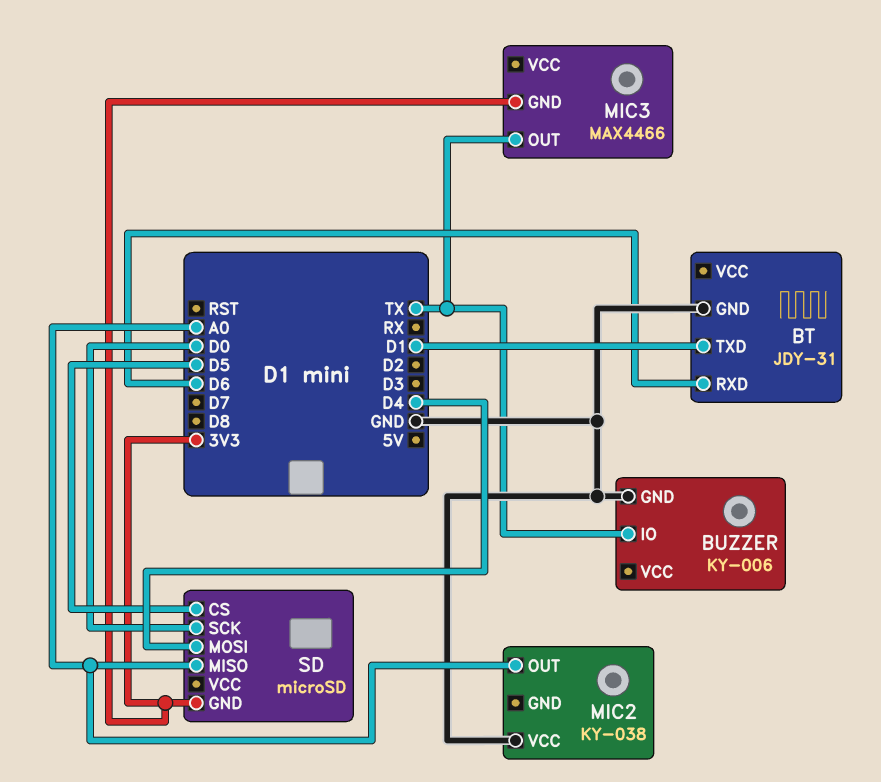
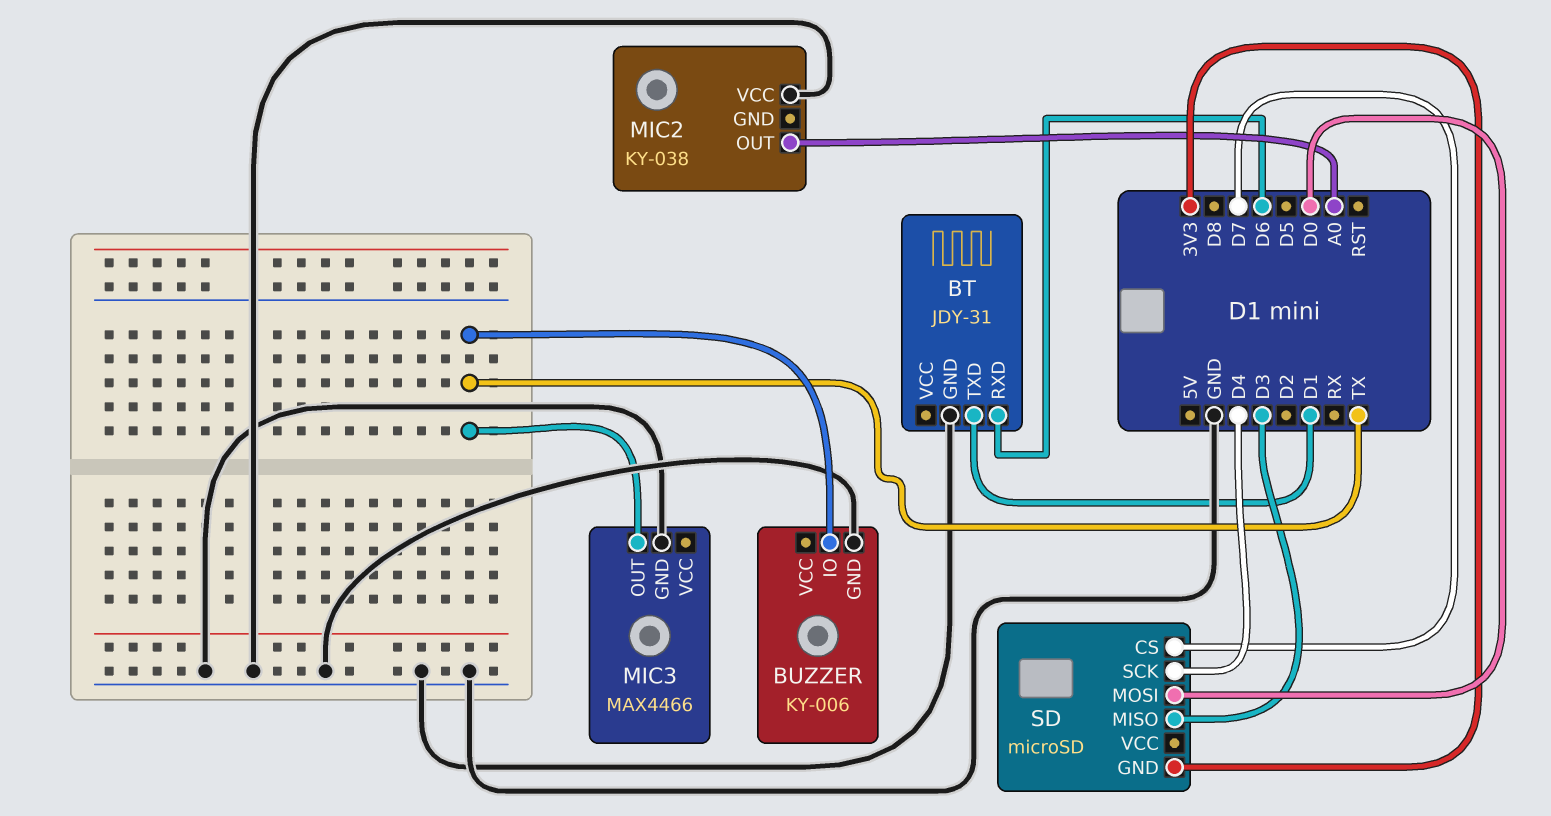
MIC3 pin GND: 3V3 -> GND
SD pin CS: D5 -> D7
SD pin MISO: A0 -> D3
SD pin MOSI: D4 -> D0
SD pin SCK: D0 -> D4

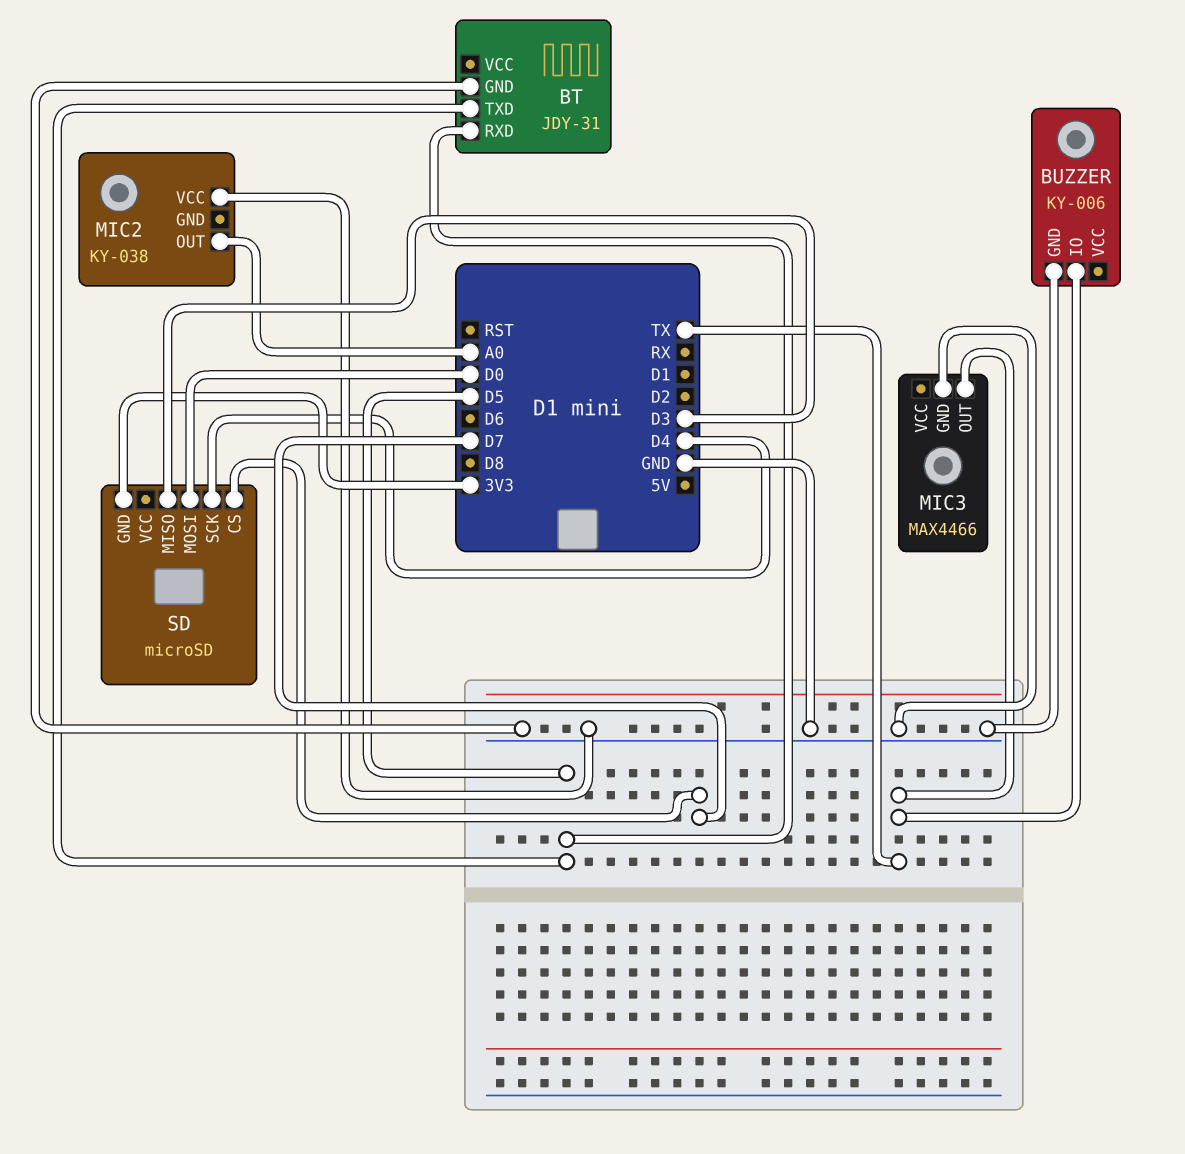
BT pin RXD: D6 -> D5
BT pin TXD: D1 -> D5

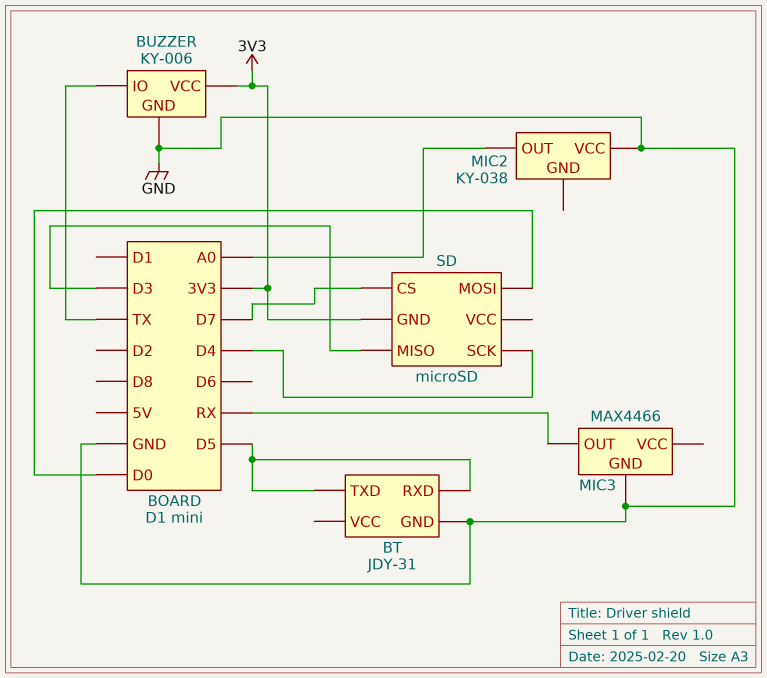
BUZZER pin VCC: none -> 3V3
MIC3 pin OUT: TX -> RX

